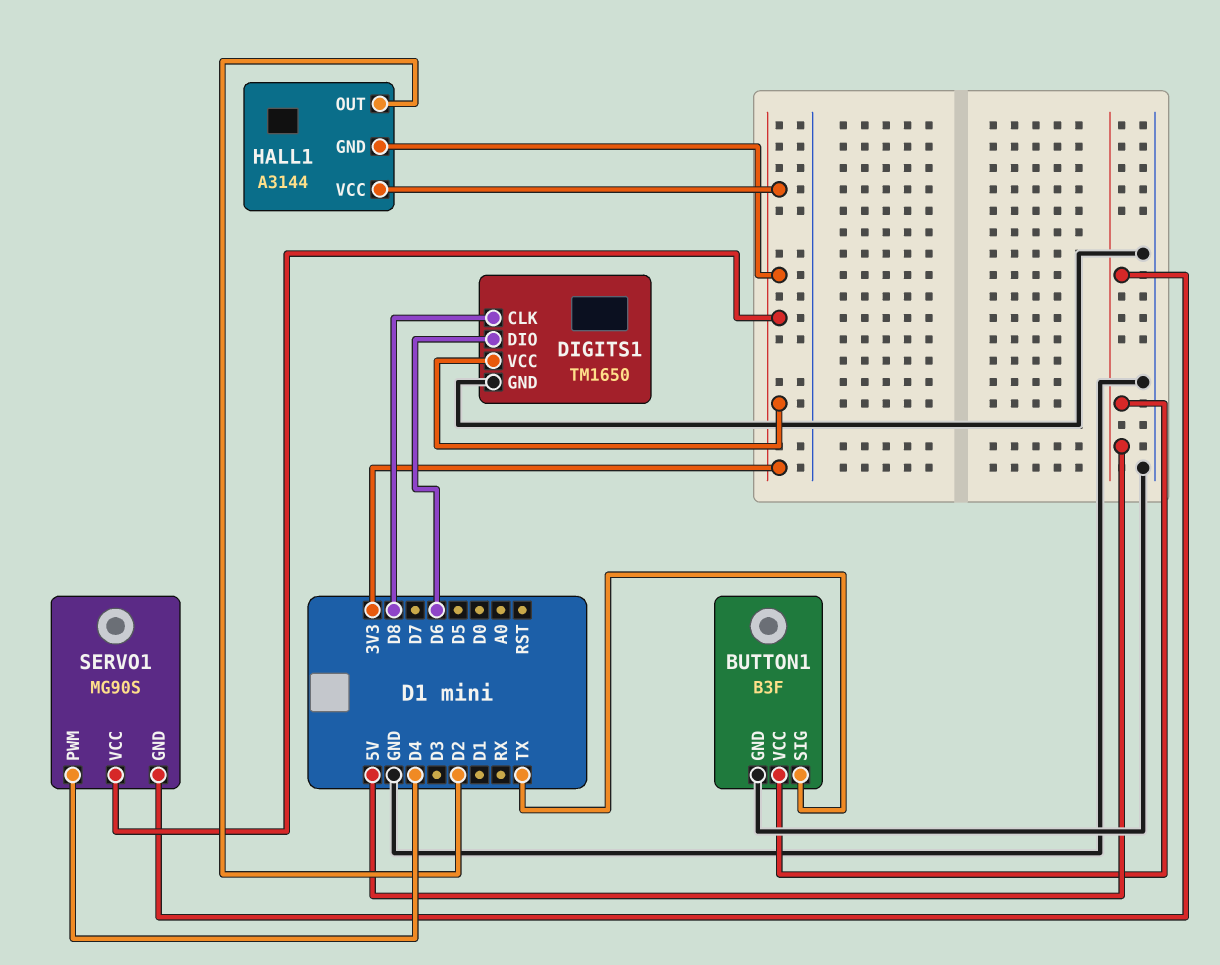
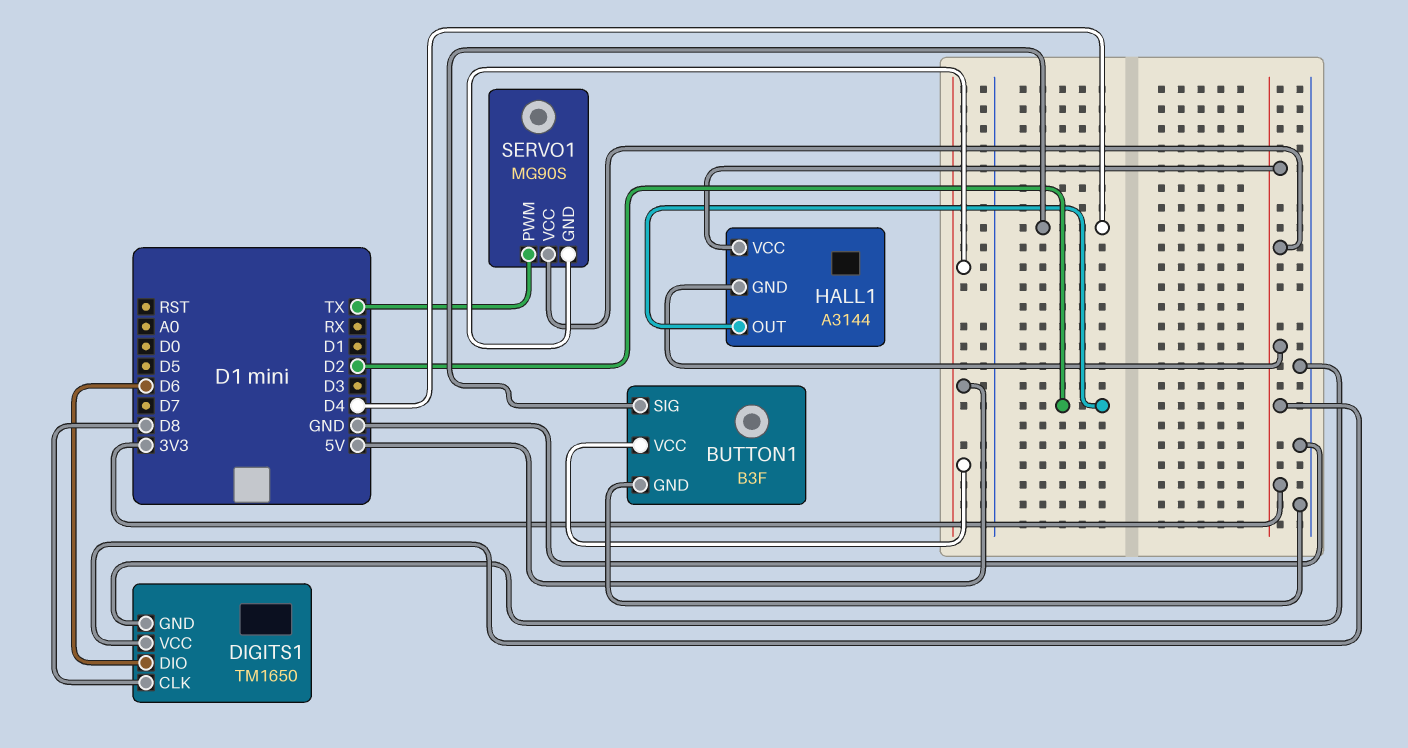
BUTTON1 pin SIG: TX -> D4
SERVO1 pin PWM: D4 -> TX

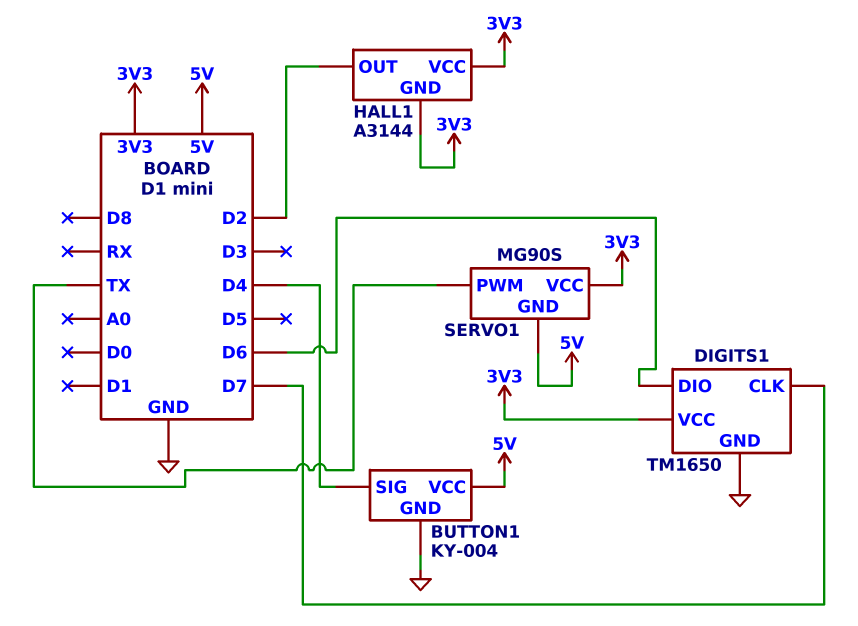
BUTTON1: B3F -> KY-004
DIGITS1 pin CLK: D8 -> D7

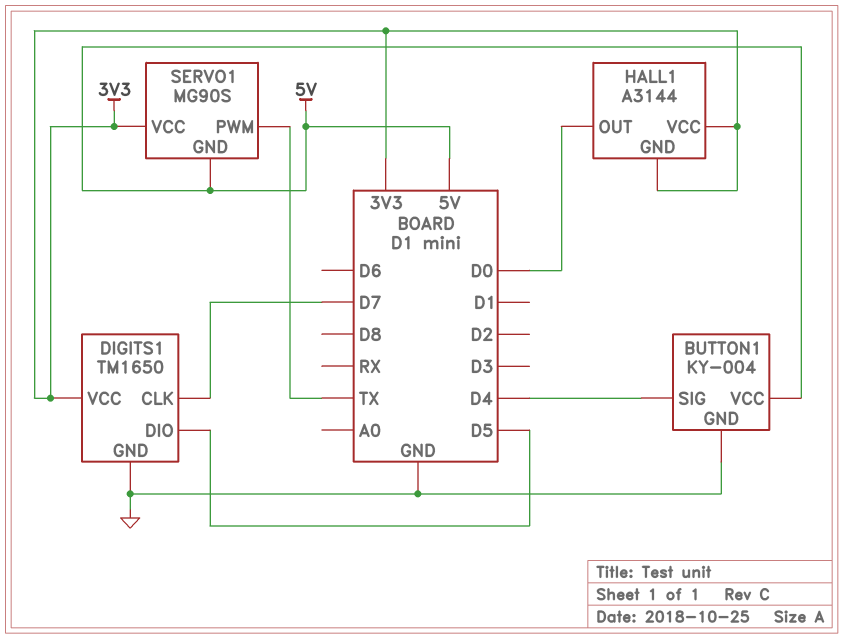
DIGITS1 pin DIO: D6 -> D5
HALL1 pin OUT: D2 -> D0

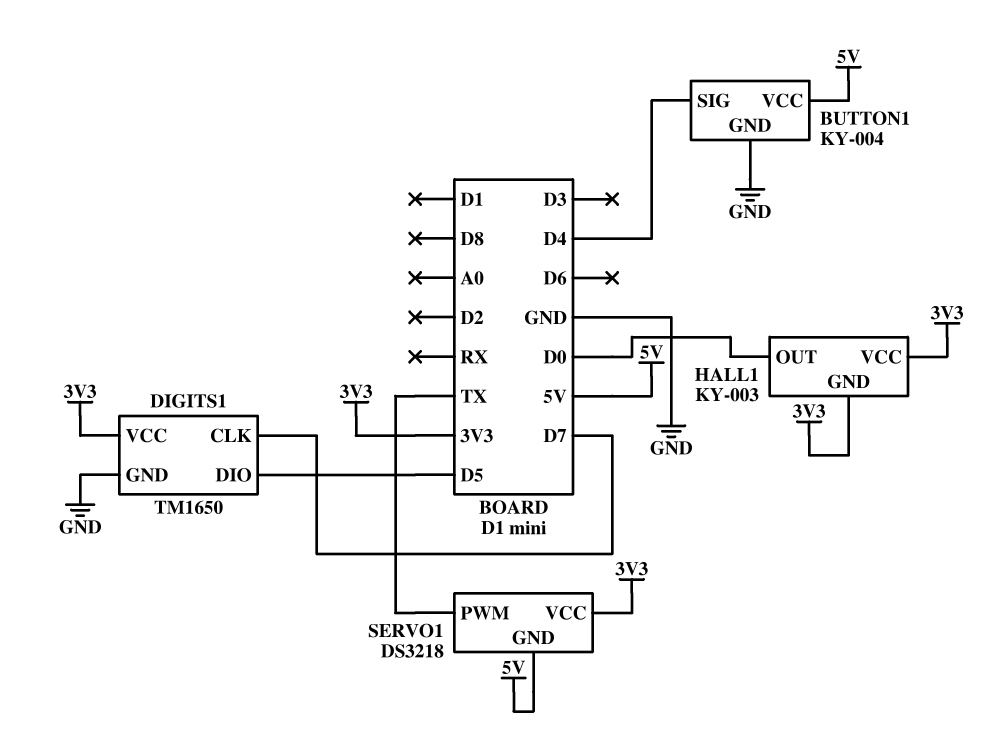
HALL1: A3144 -> KY-003
SERVO1: MG90S -> DS3218

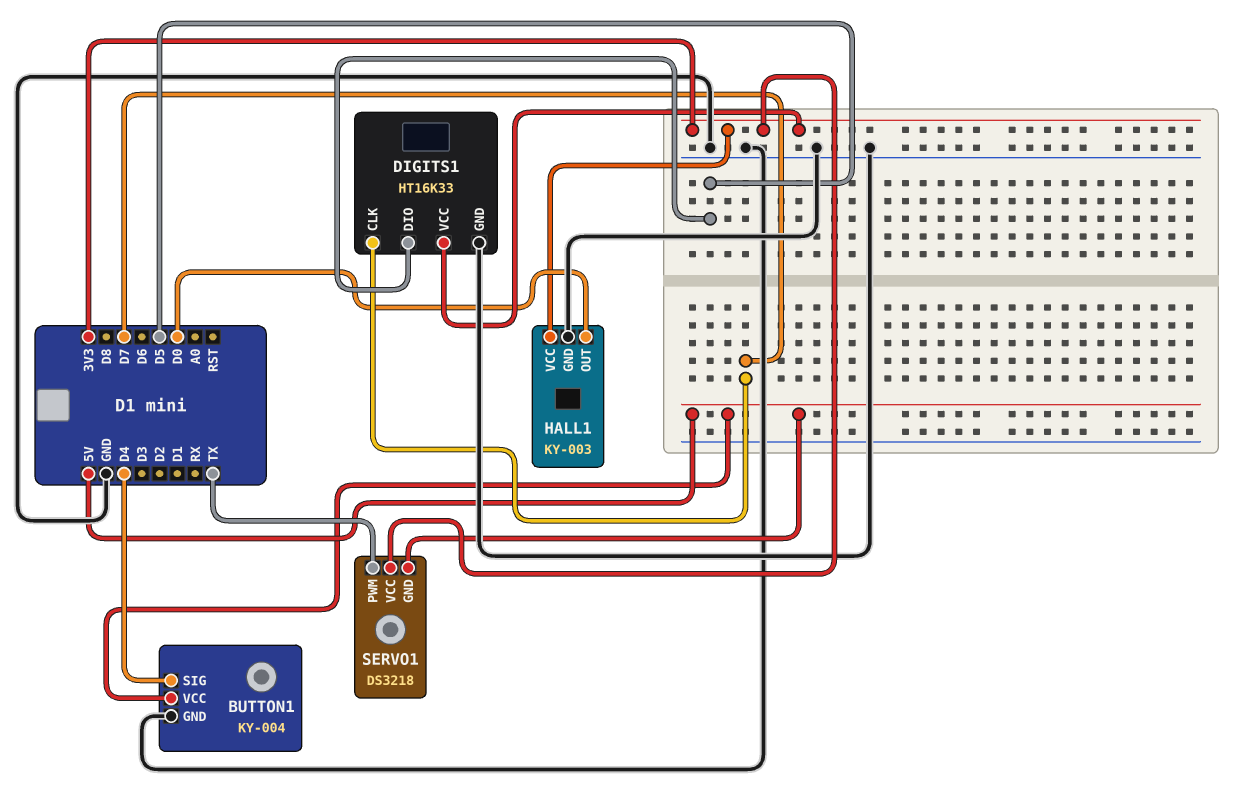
DIGITS1: TM1650 -> HT16K33
HALL1 pin GND: 3V3 -> GND

